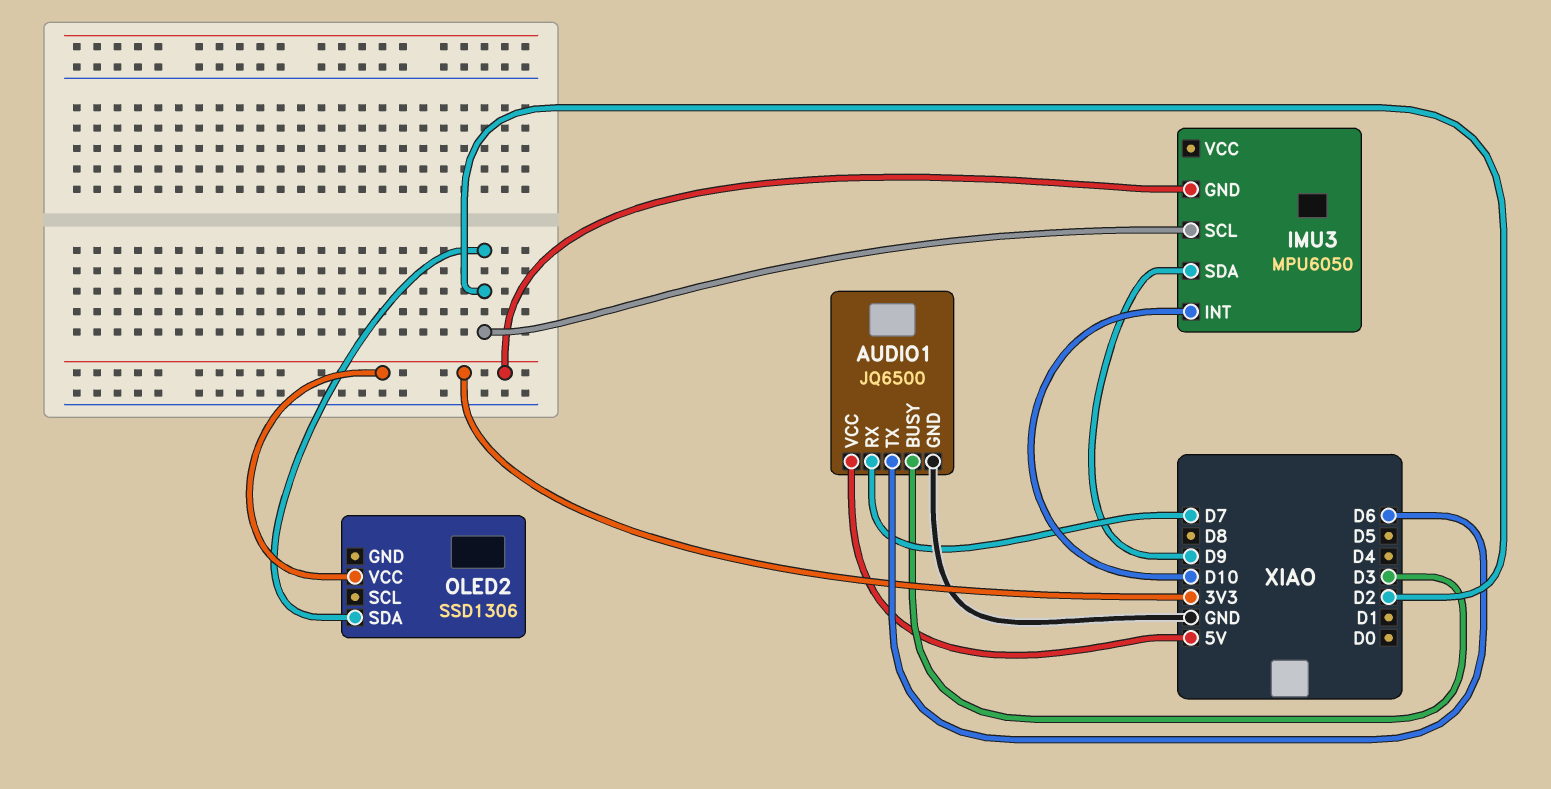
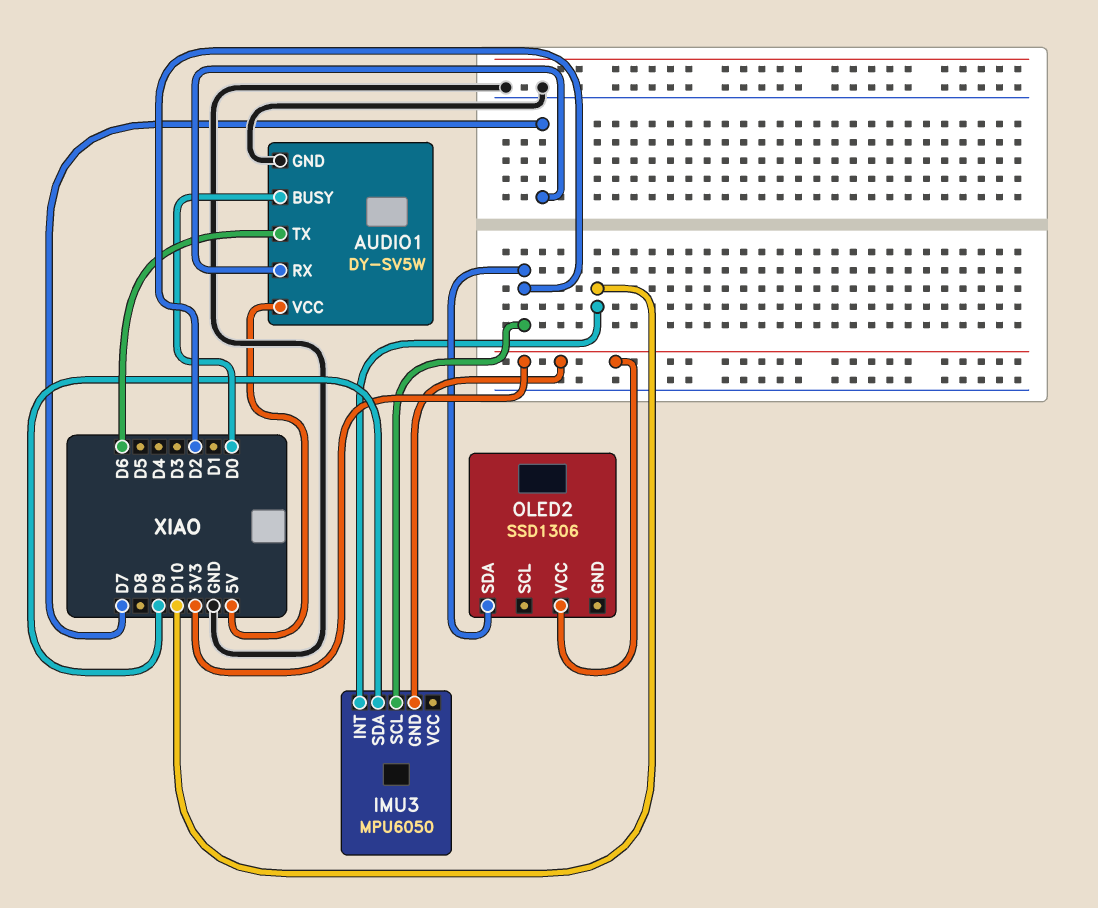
AUDIO1: JQ6500 -> DY-SV5W
AUDIO1 pin BUSY: D3 -> D0

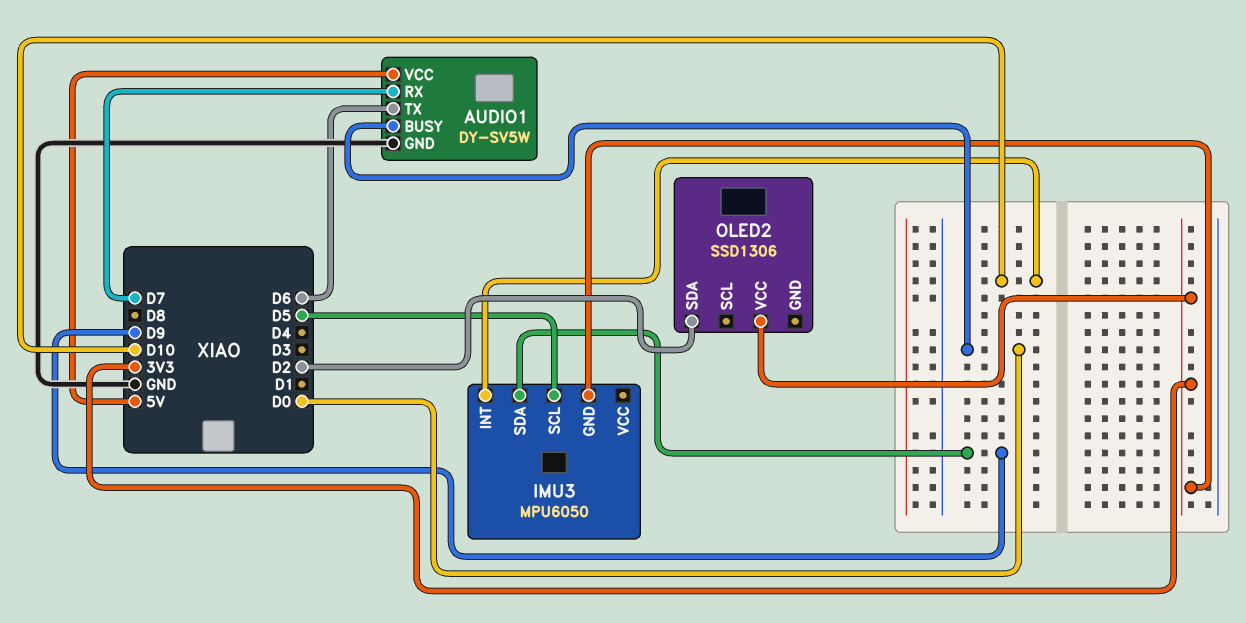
IMU3 pin SCL: D2 -> D5

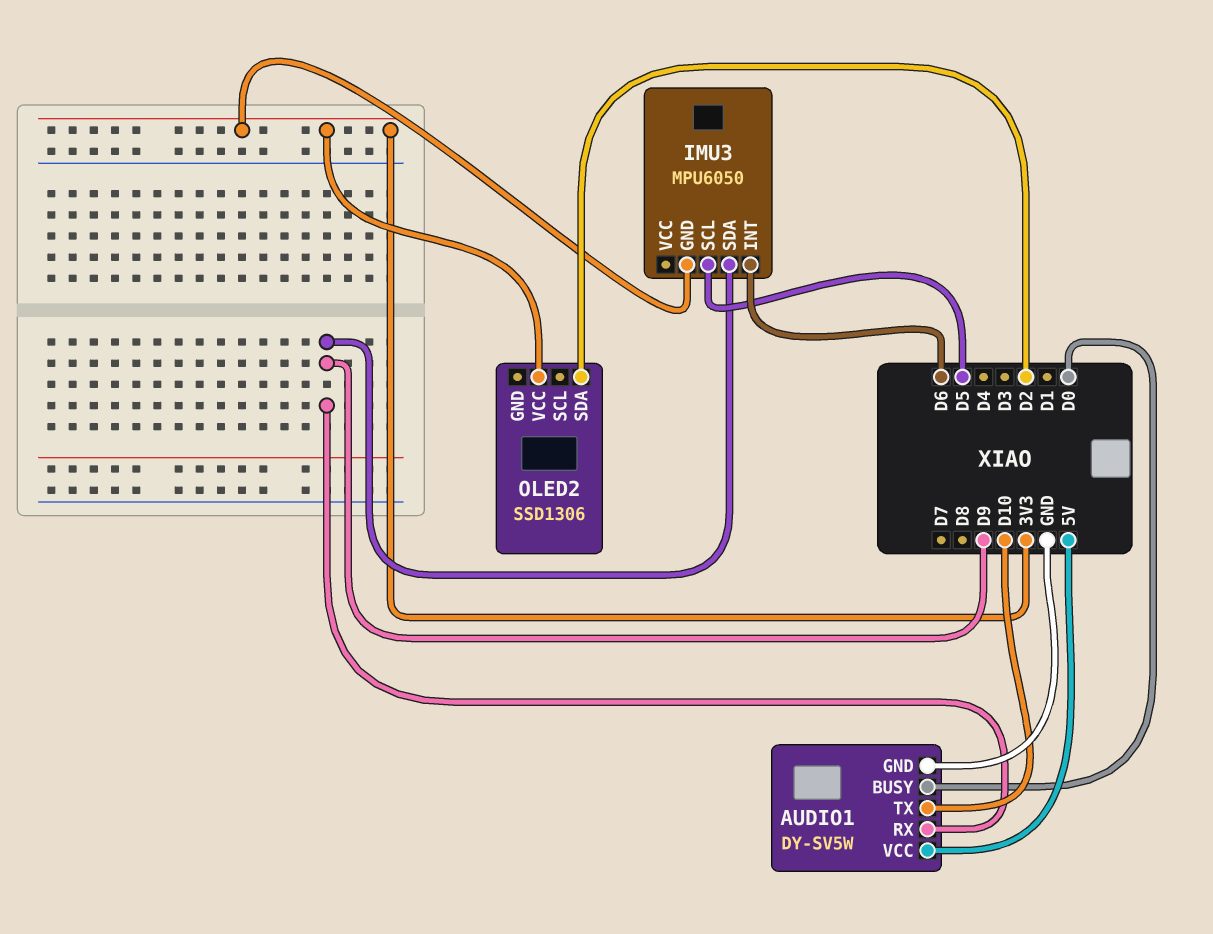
AUDIO1 pin RX: D7 -> D9
AUDIO1 pin TX: D6 -> D10
IMU3 pin INT: D10 -> D6

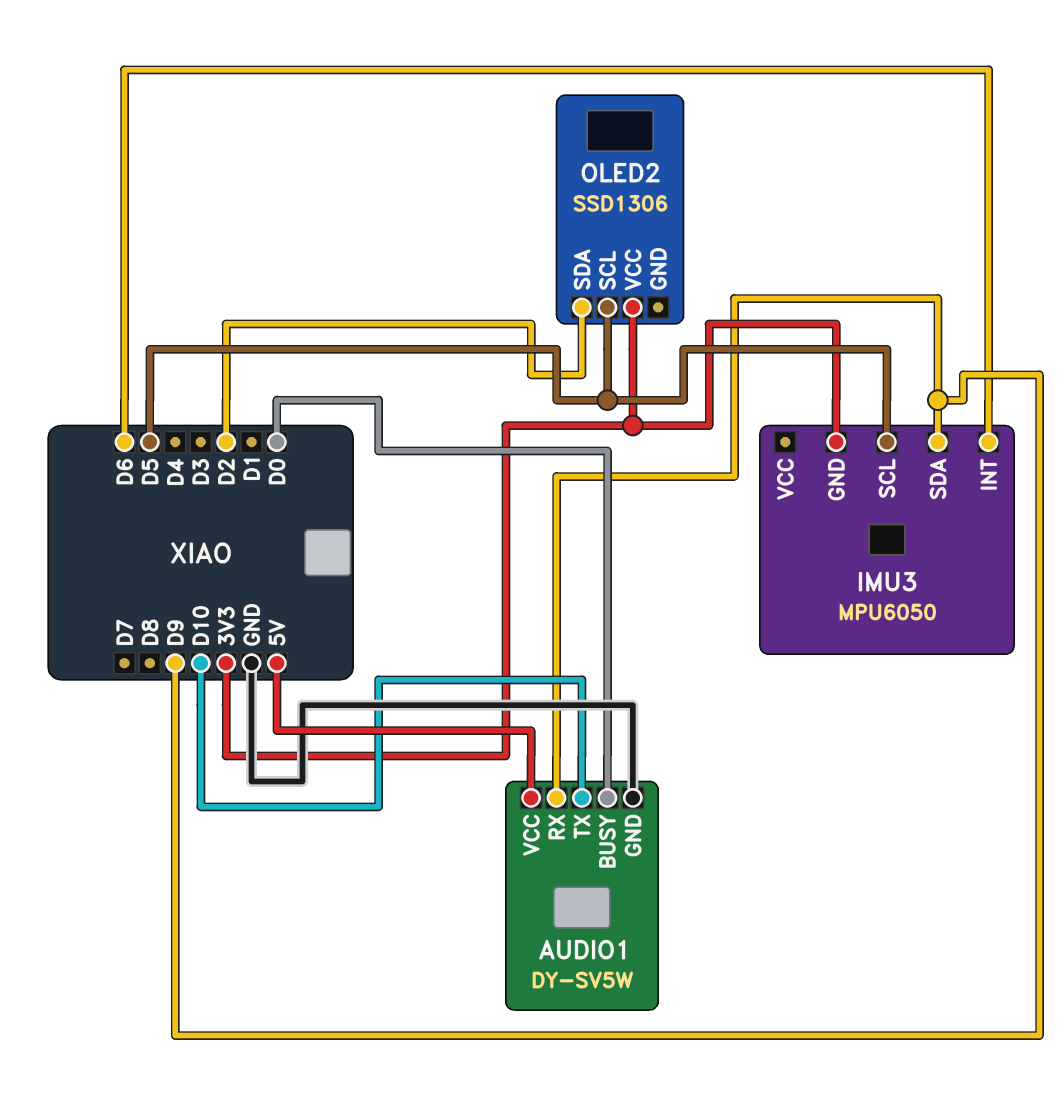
OLED2 pin SCL: none -> D5

